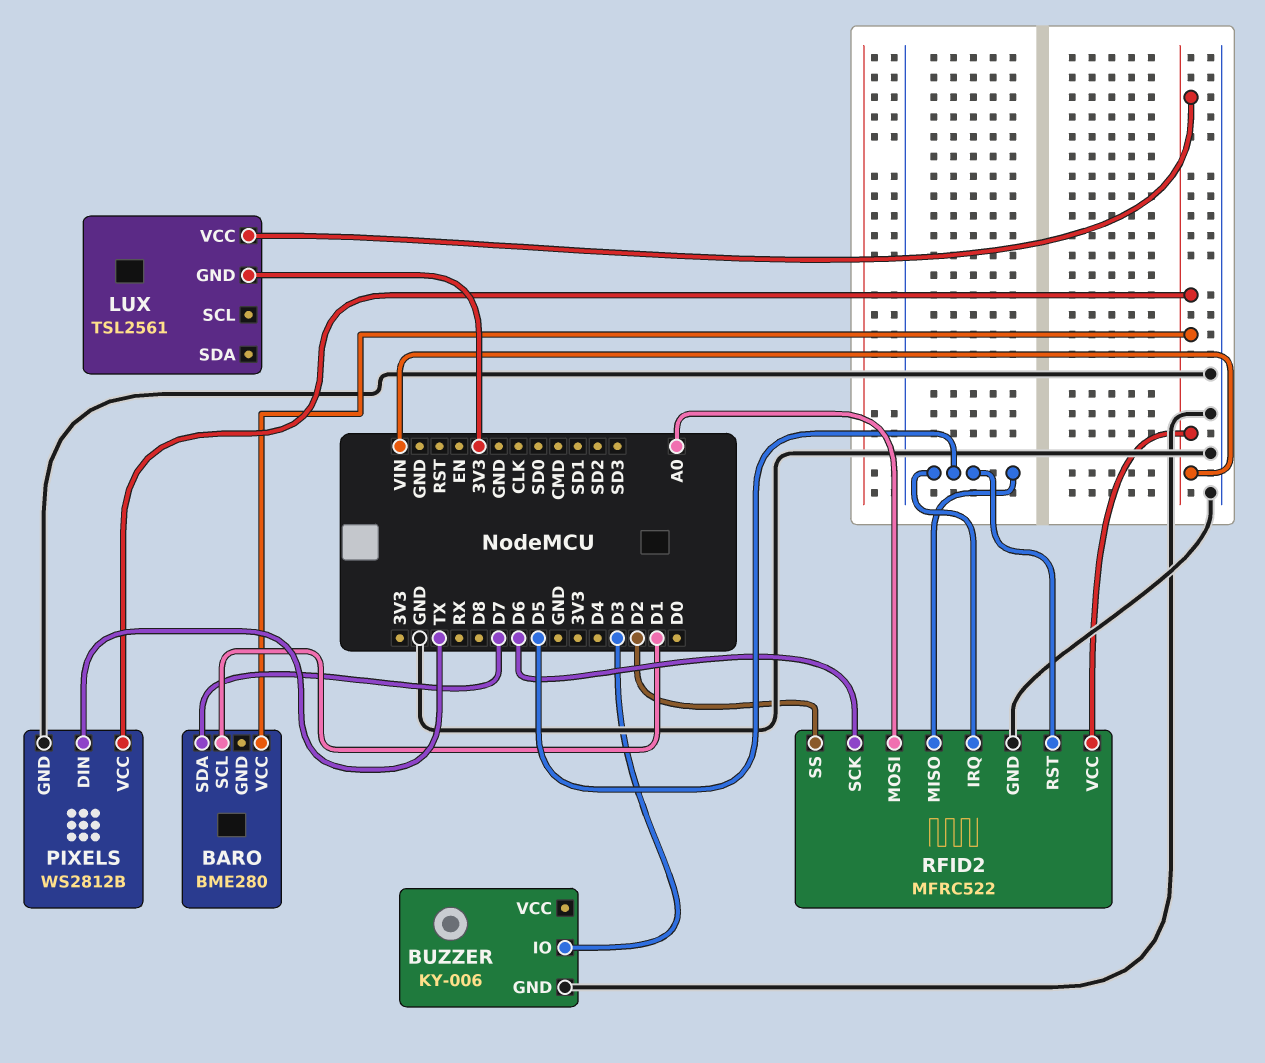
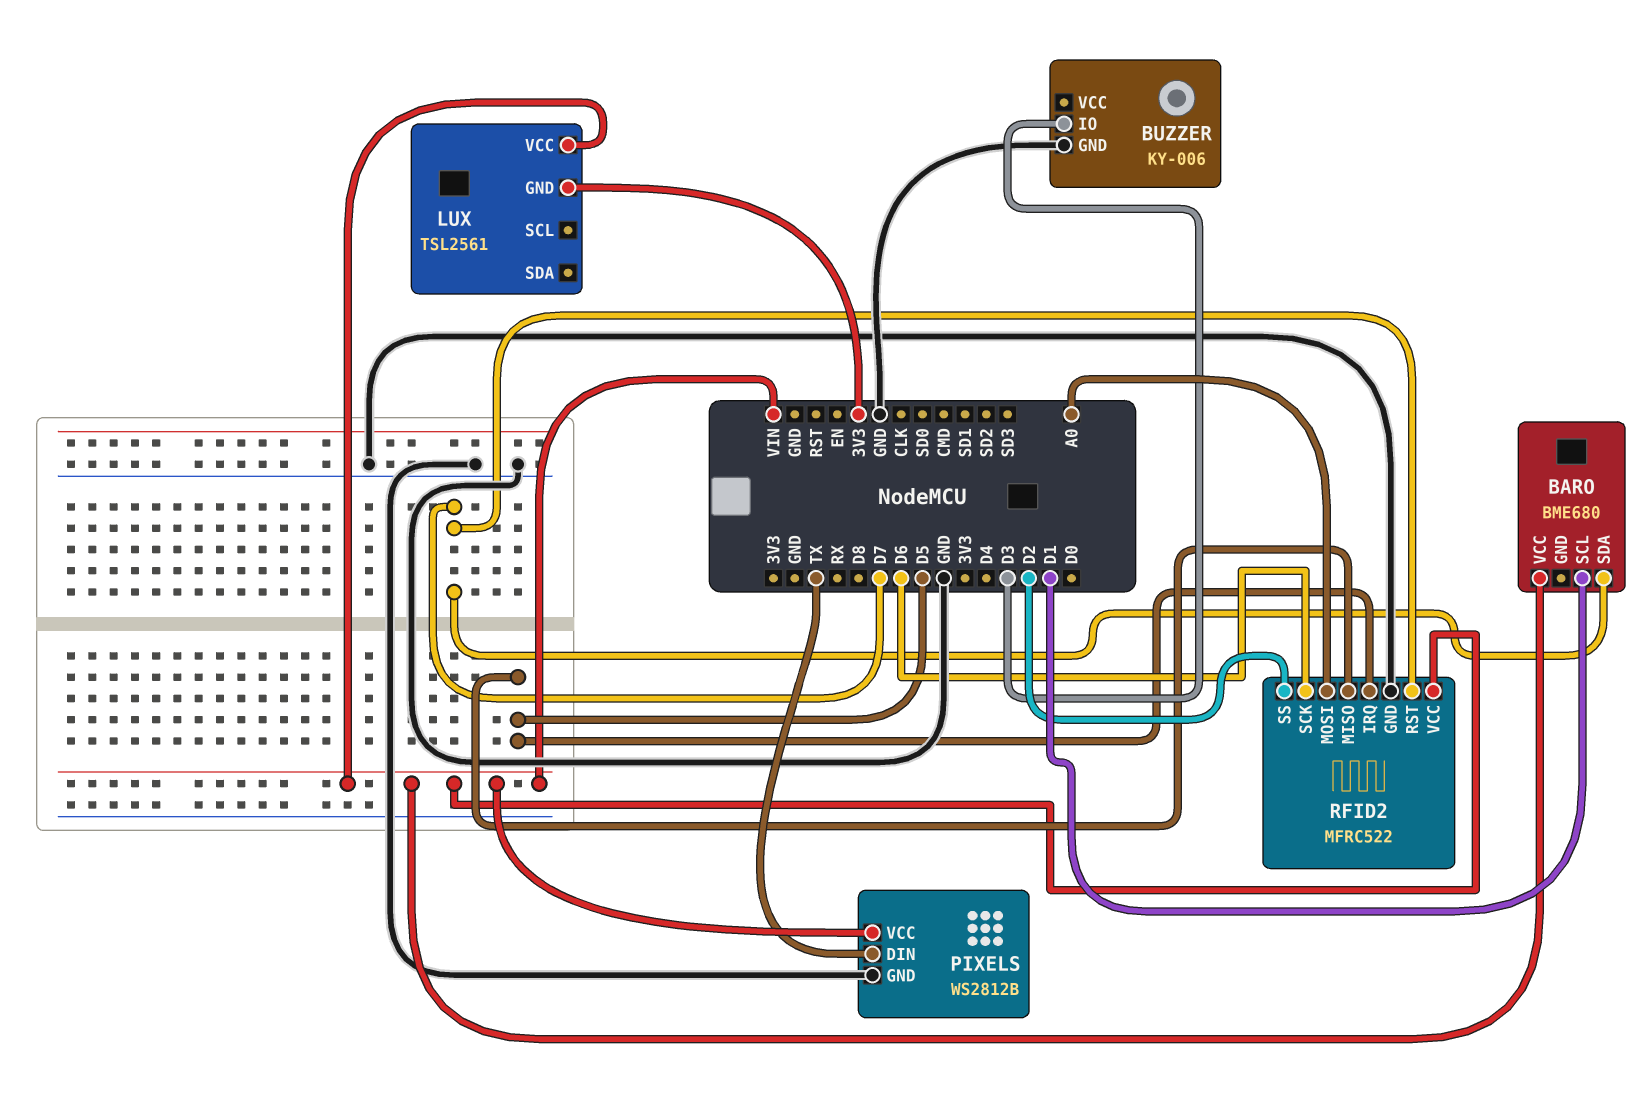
BARO: BME280 -> BME680
RFID2 pin RST: D5 -> D7

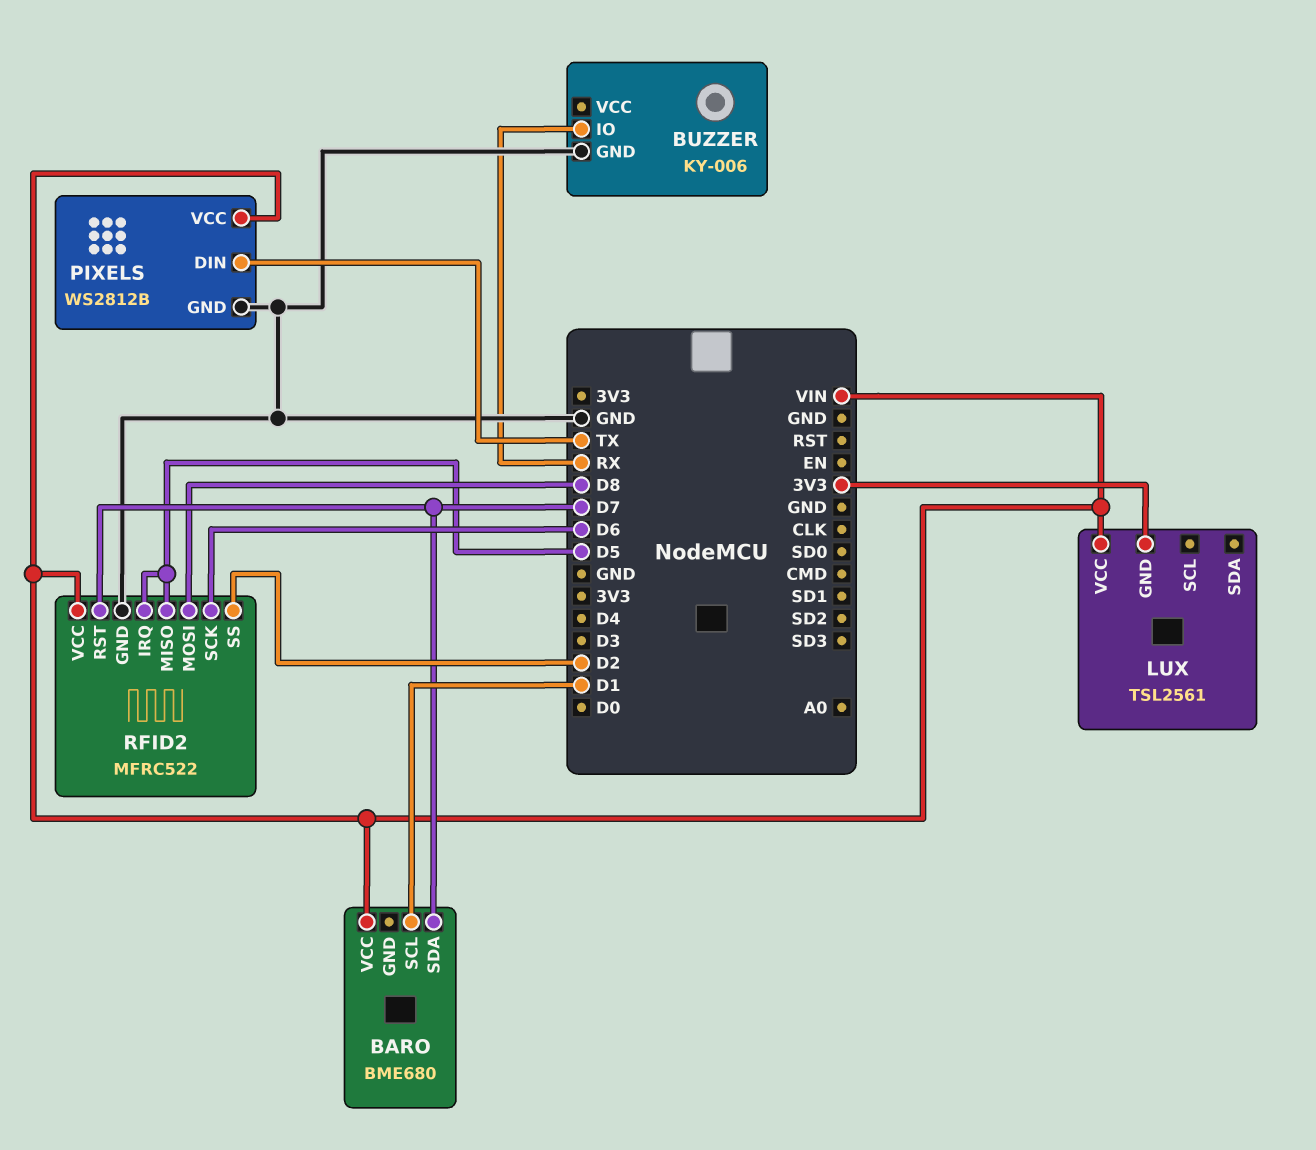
BUZZER pin IO: D3 -> RX
RFID2 pin MOSI: A0 -> D8

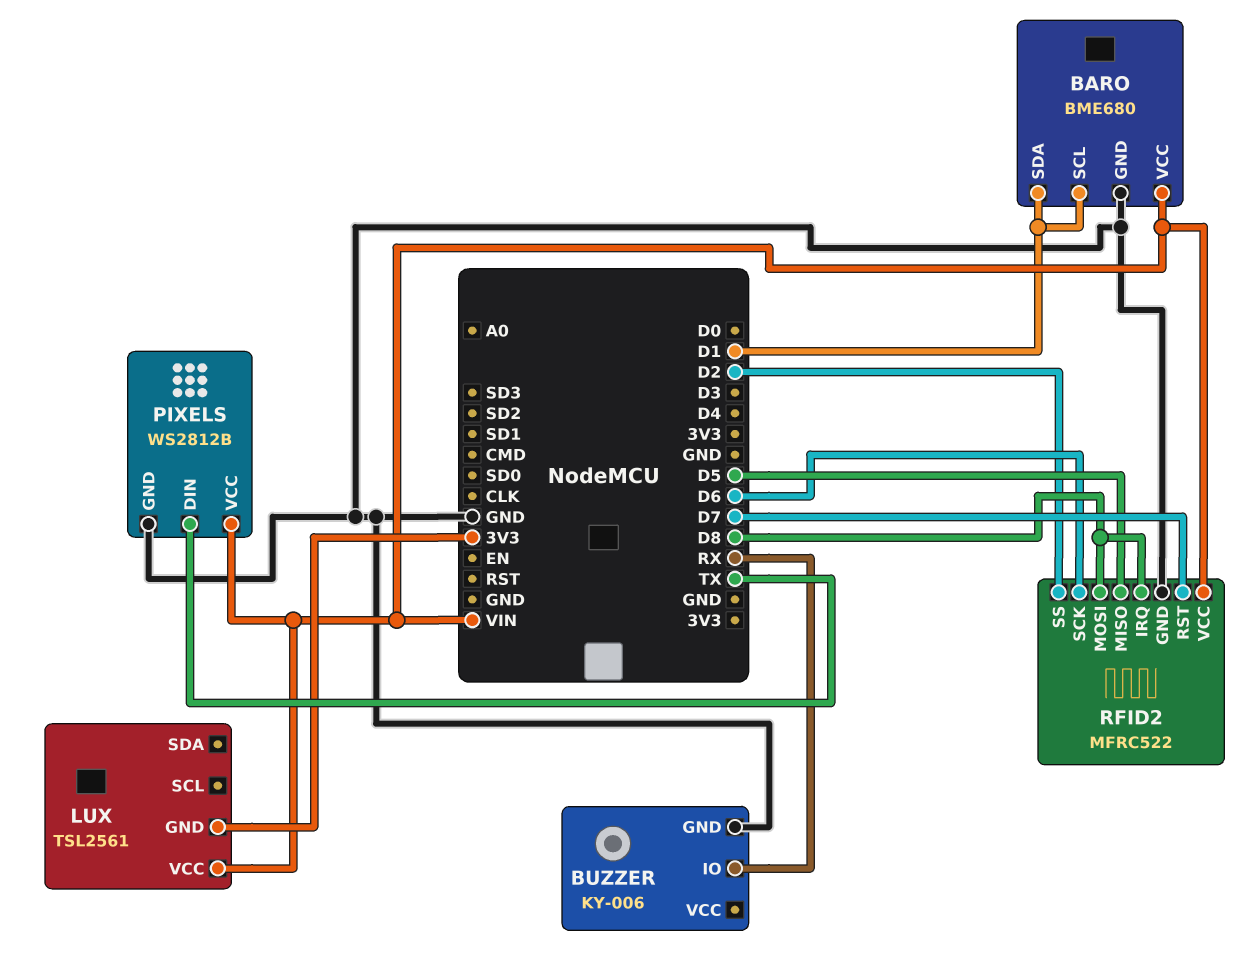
BARO pin GND: none -> GND
BARO pin SDA: D7 -> D1
RFID2 pin IRQ: D5 -> D8

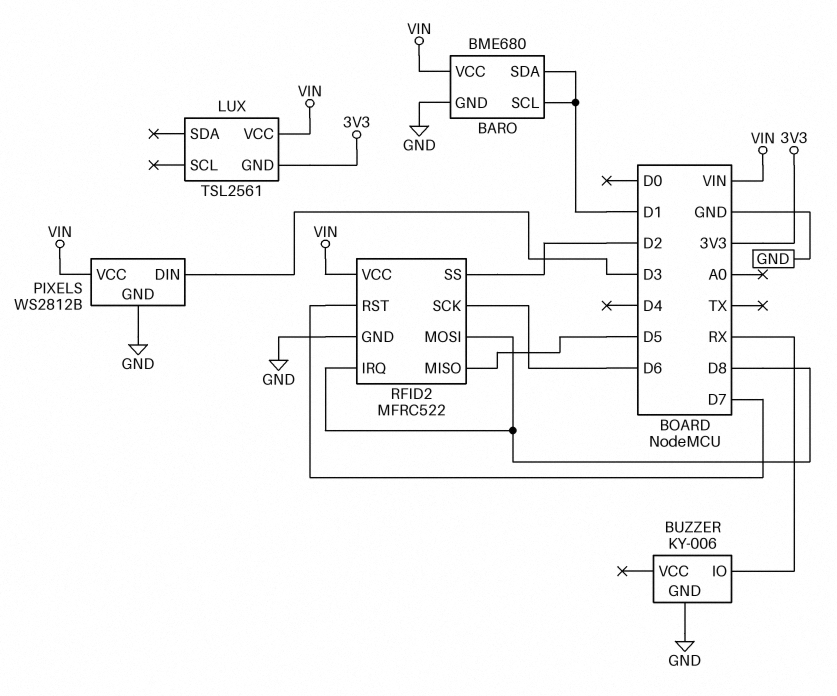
PIXELS pin DIN: TX -> D3

